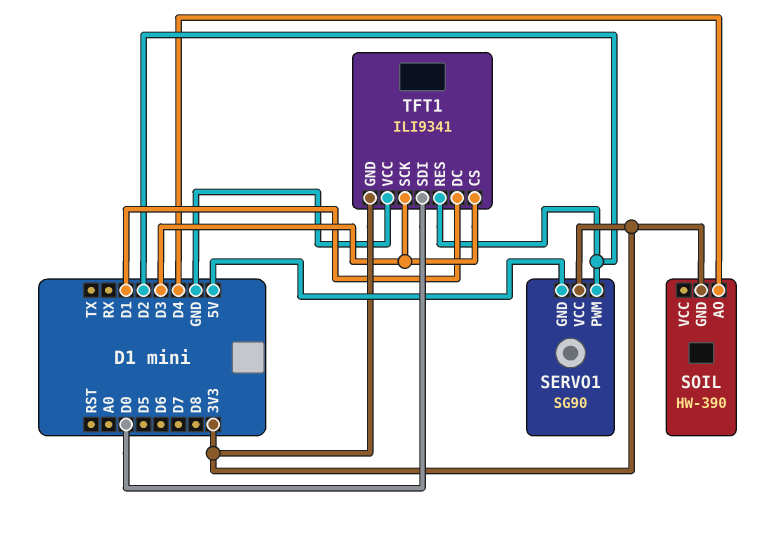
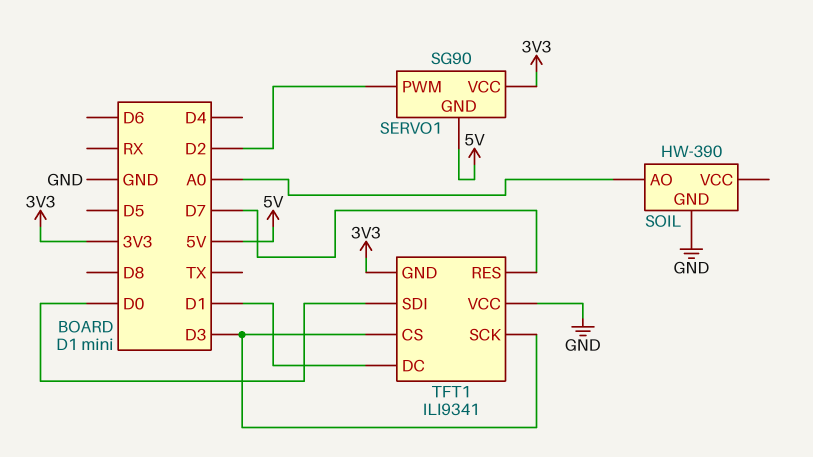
SOIL pin AO: D4 -> A0
SOIL pin GND: 3V3 -> GND
TFT1 pin RES: D2 -> D7

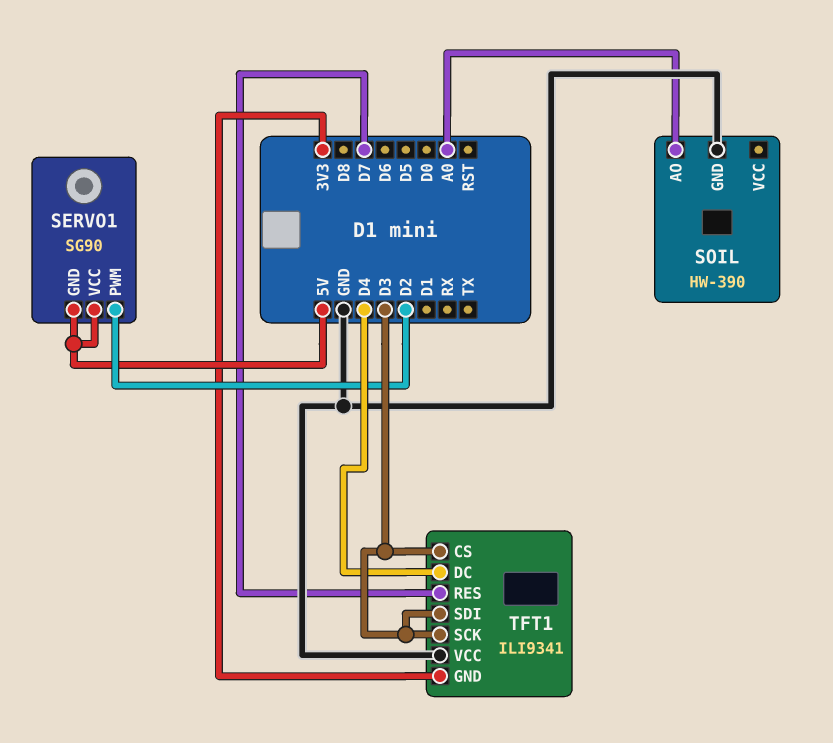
SERVO1 pin VCC: 3V3 -> 5V
TFT1 pin DC: D1 -> D4
TFT1 pin SDI: D0 -> D3

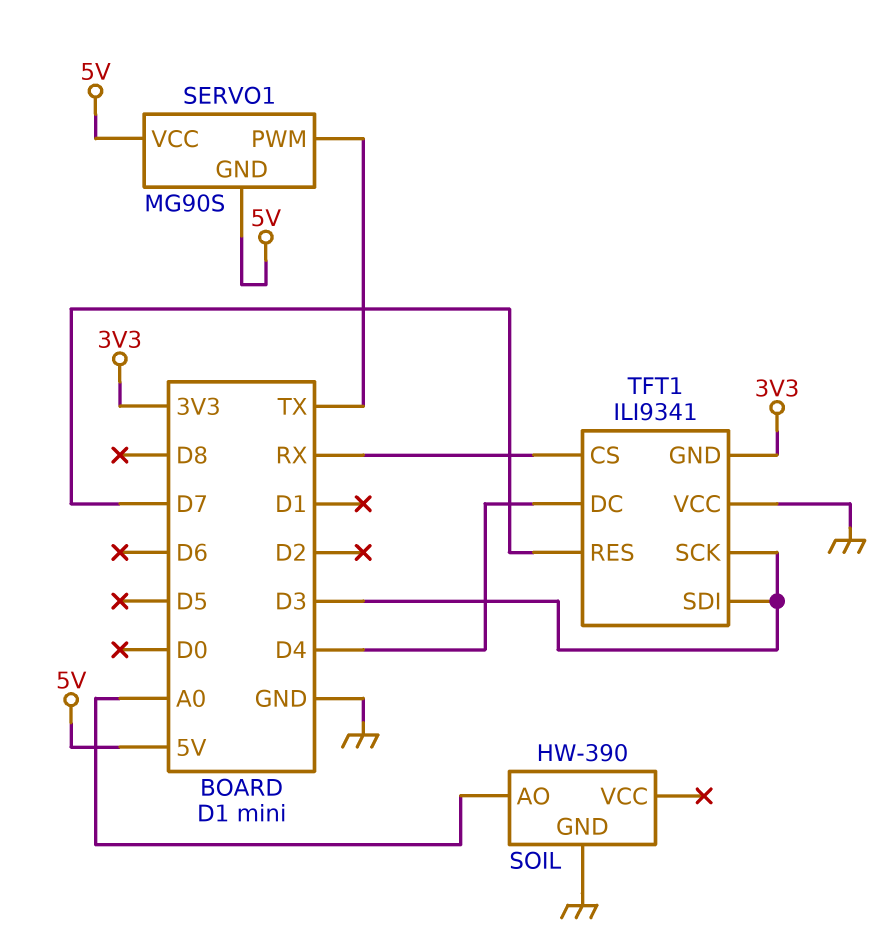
SERVO1: SG90 -> MG90S
SERVO1 pin PWM: D2 -> TX
TFT1 pin CS: D3 -> RX

